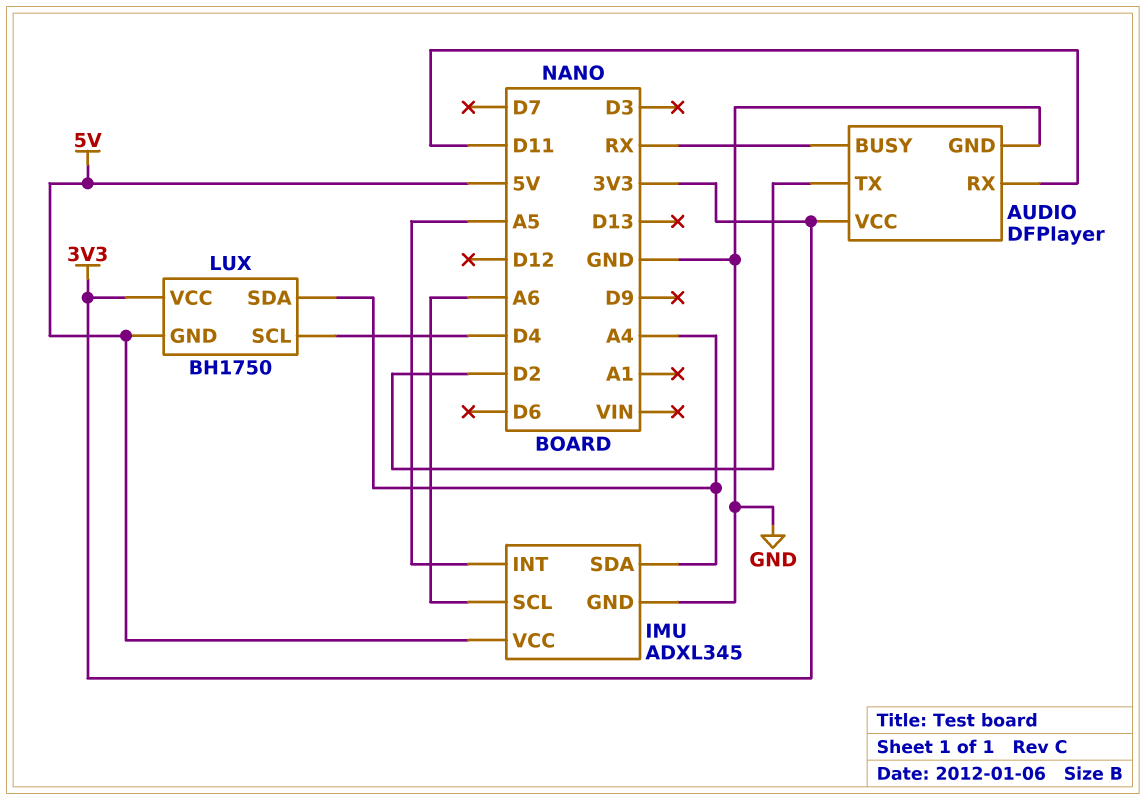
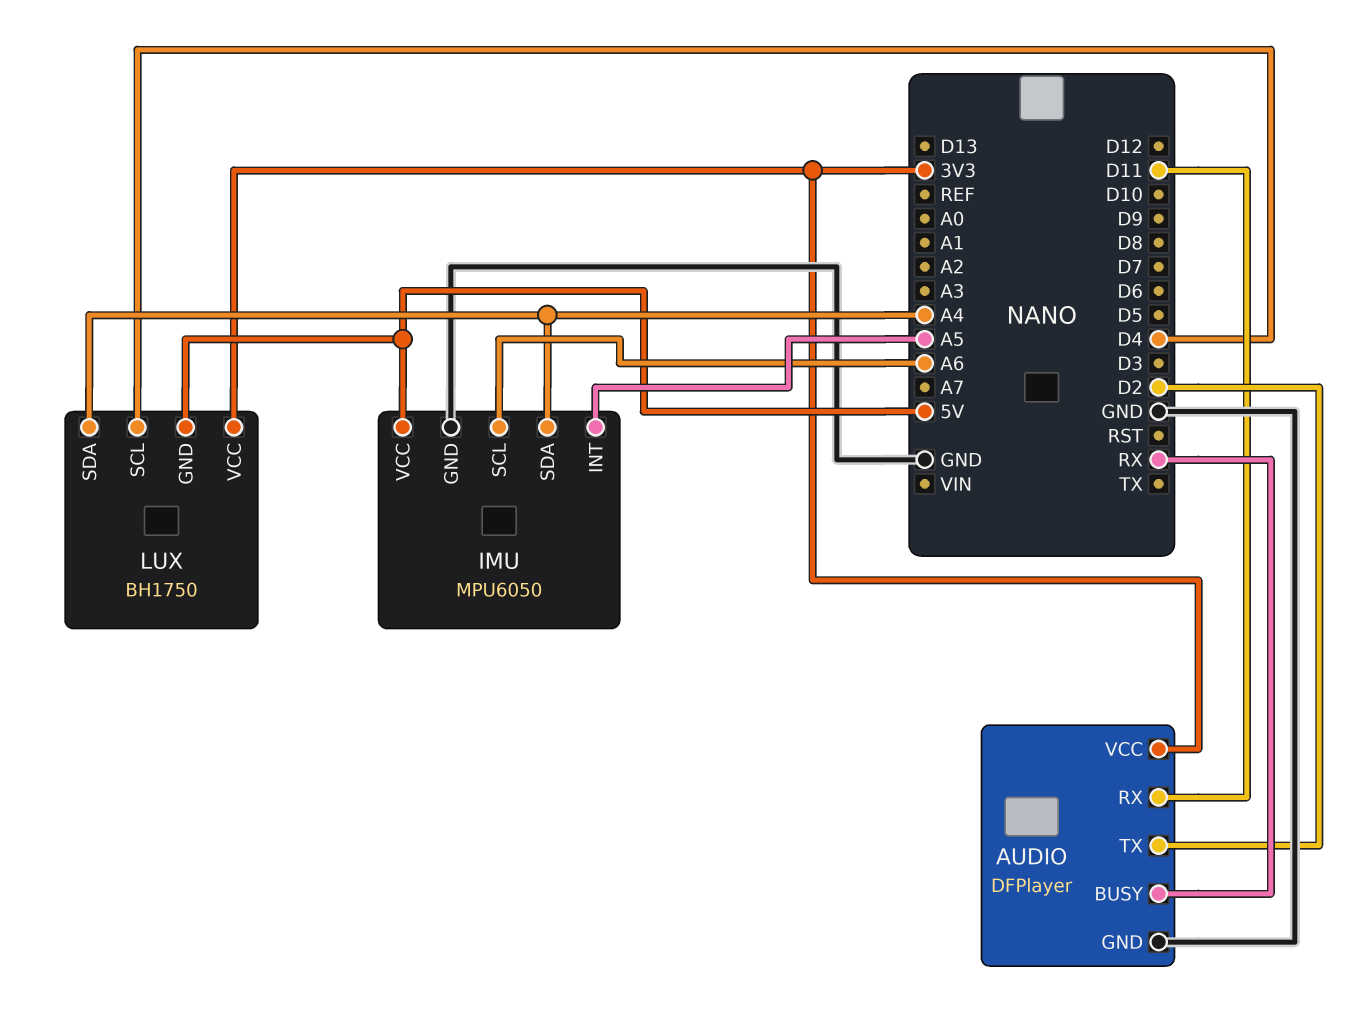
IMU: ADXL345 -> MPU6050

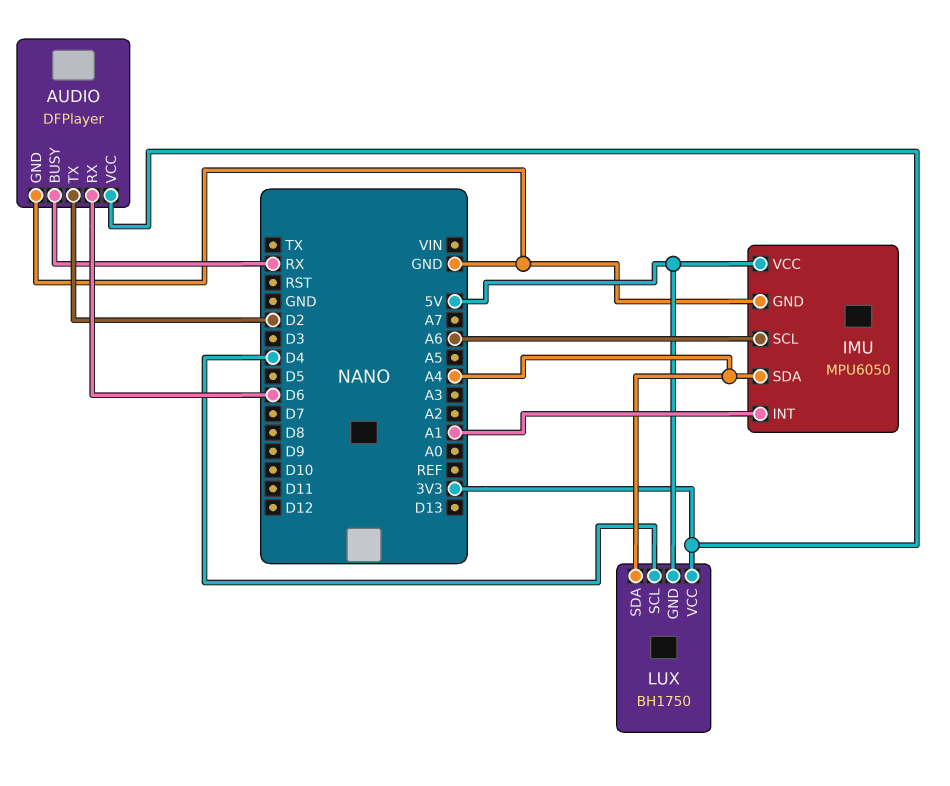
AUDIO pin RX: D11 -> D6
IMU pin INT: A5 -> A1

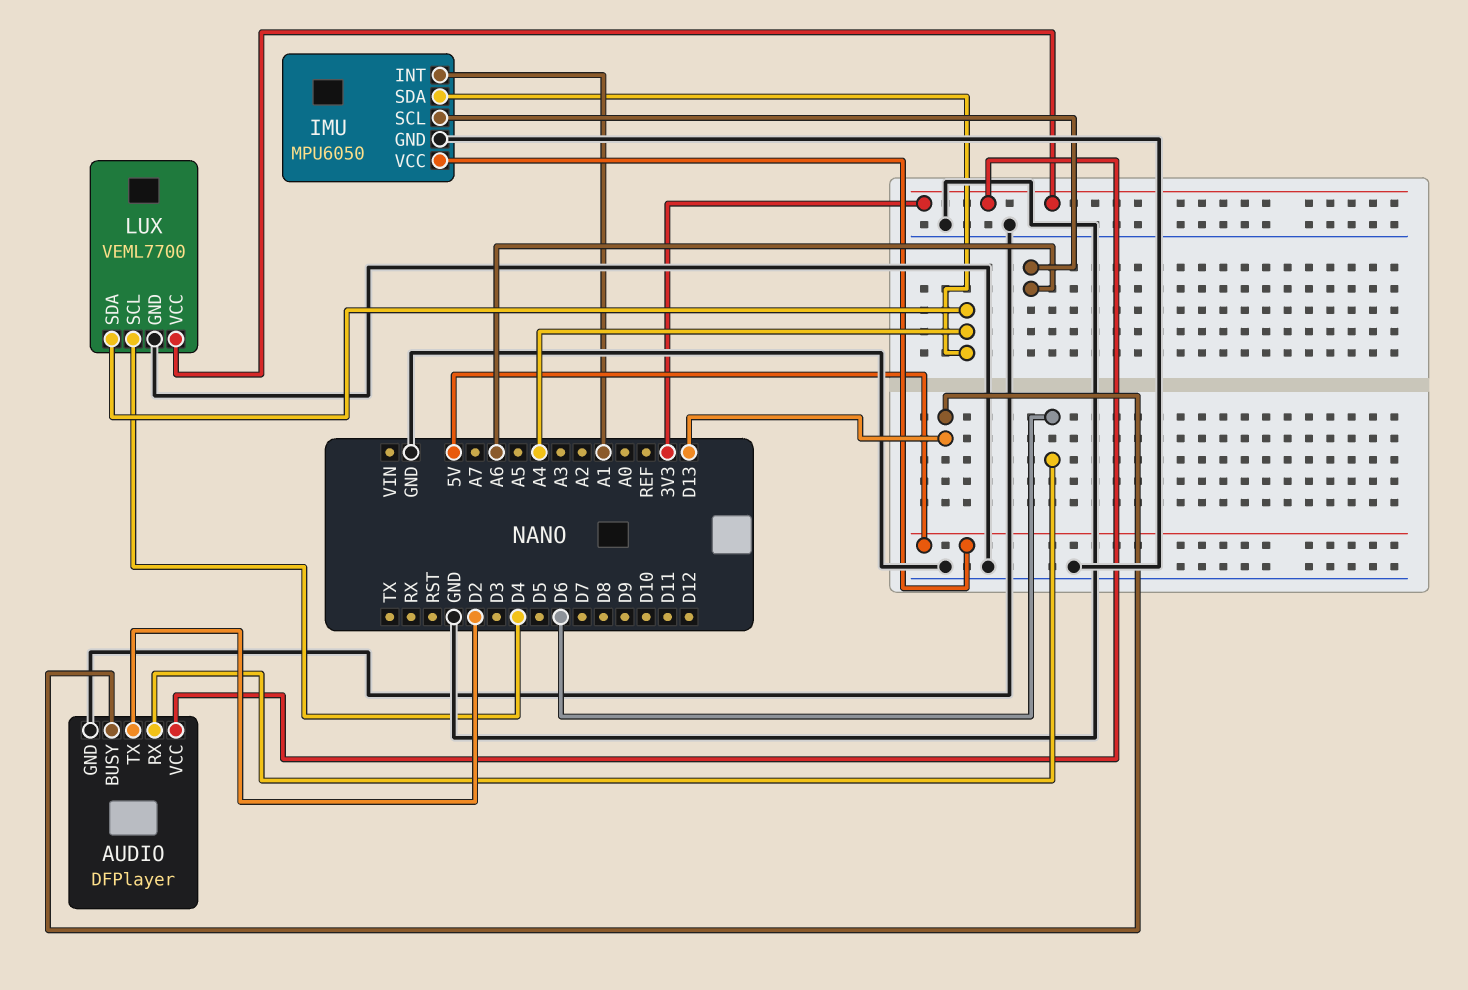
AUDIO pin BUSY: RX -> D13
LUX: BH1750 -> VEML7700
LUX pin GND: 5V -> GND

